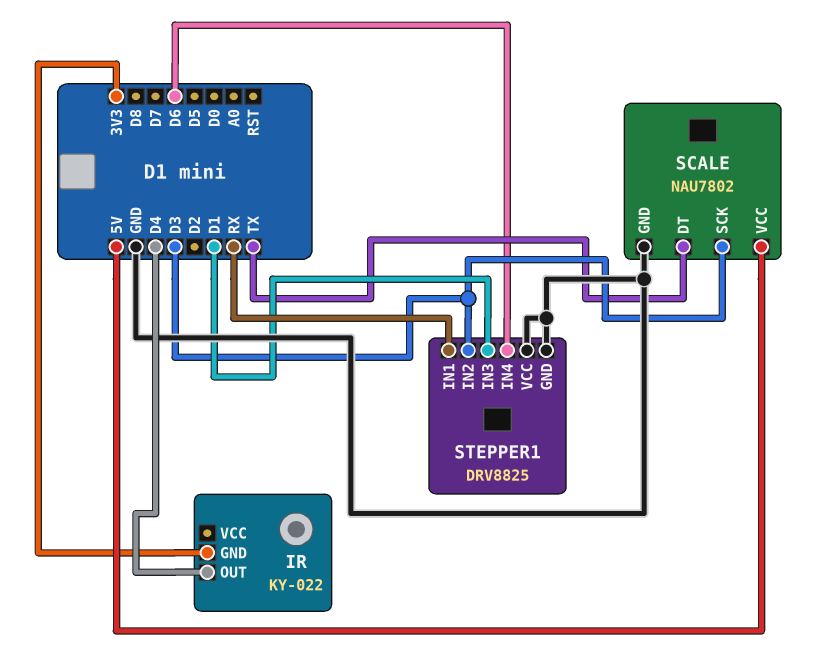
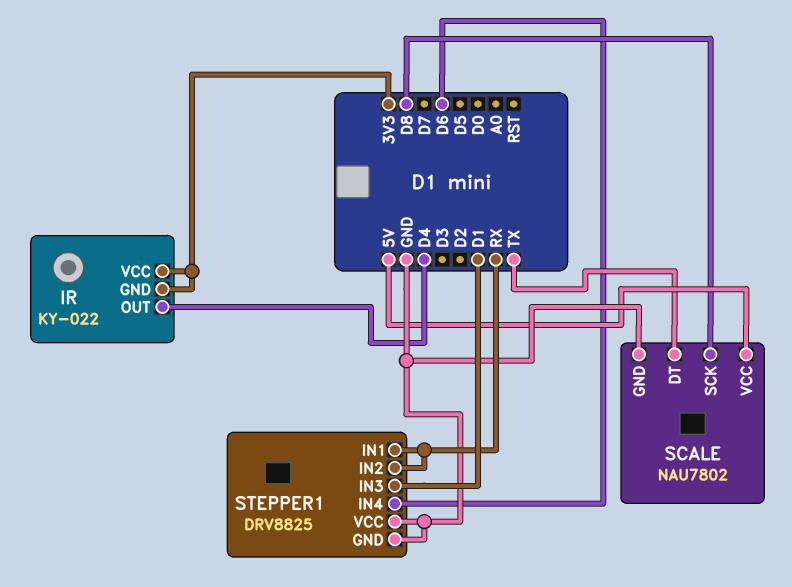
IR pin VCC: none -> 3V3
SCALE pin SCK: D3 -> D8
STEPPER1 pin IN2: D3 -> RX

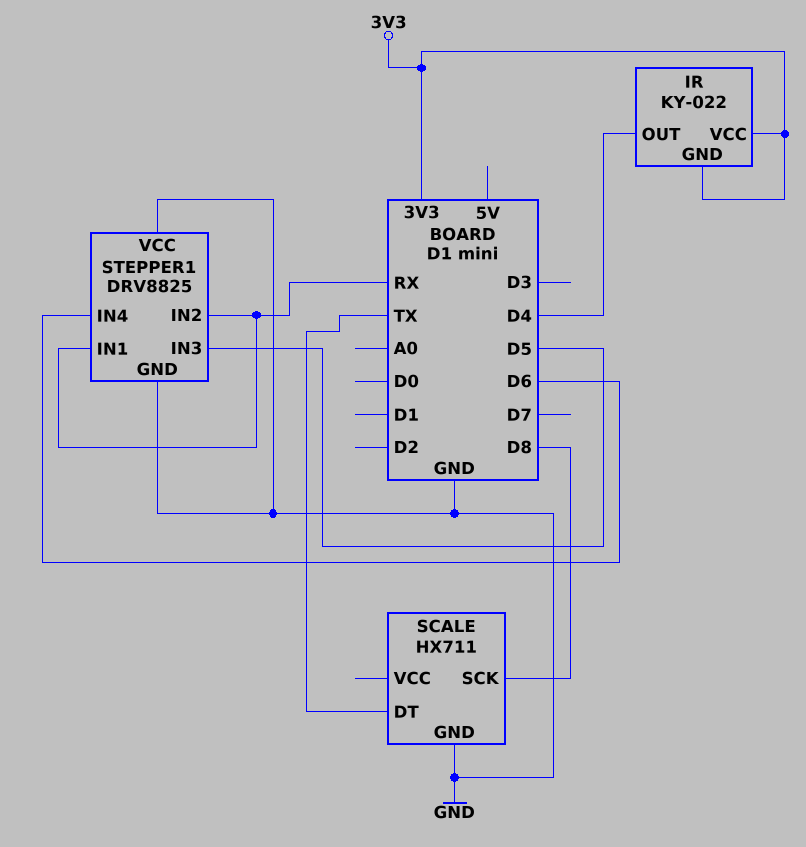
SCALE: NAU7802 -> HX711
SCALE pin VCC: 5V -> none
STEPPER1 pin IN3: D1 -> D5

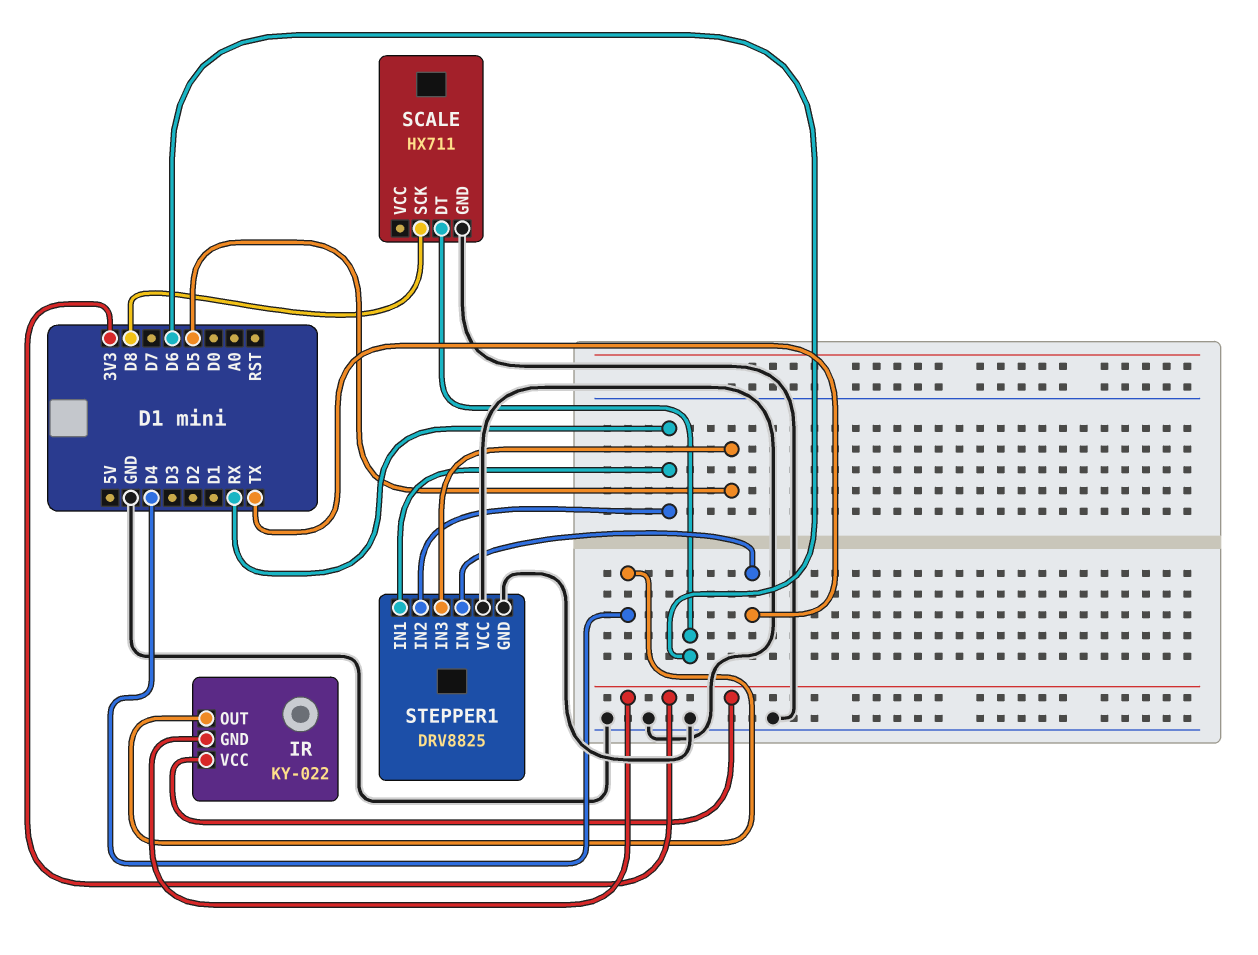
SCALE pin DT: TX -> D6
STEPPER1 pin IN4: D6 -> TX

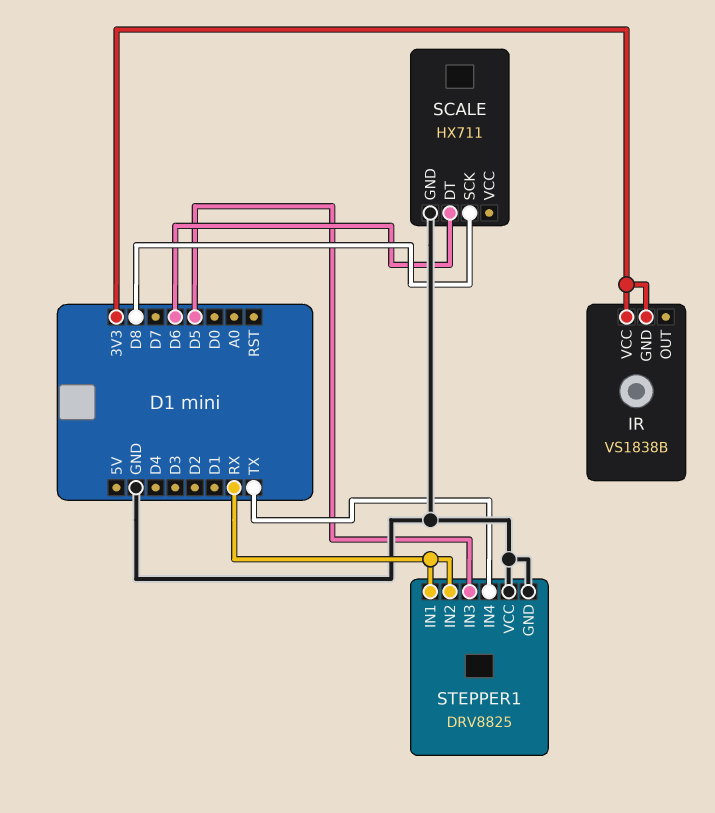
IR: KY-022 -> VS1838B
IR pin OUT: D4 -> none

